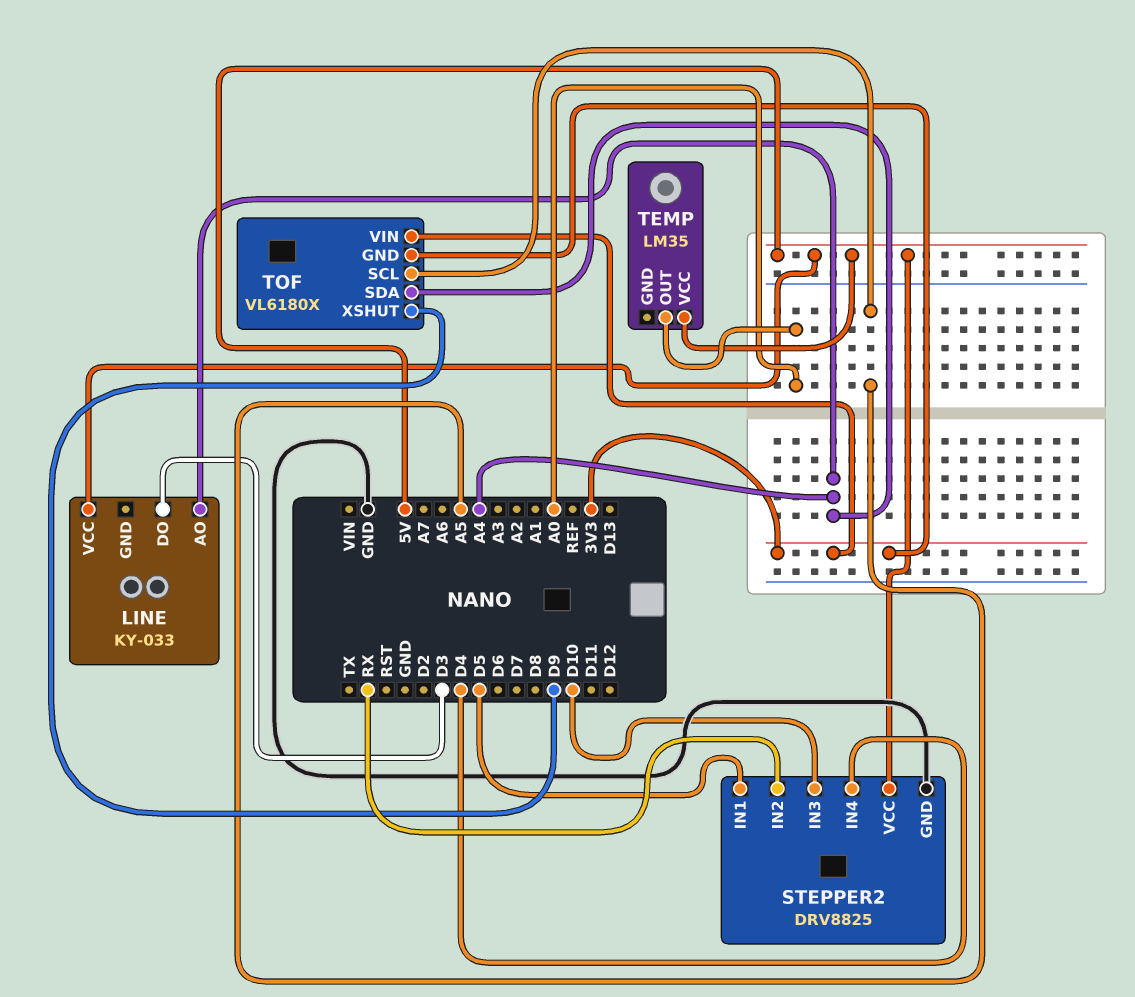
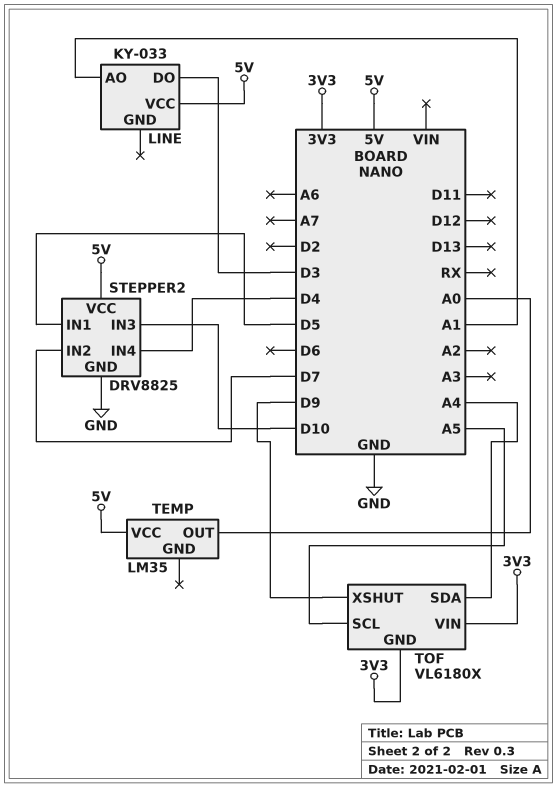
LINE pin AO: A4 -> A1
STEPPER2 pin IN2: RX -> D7

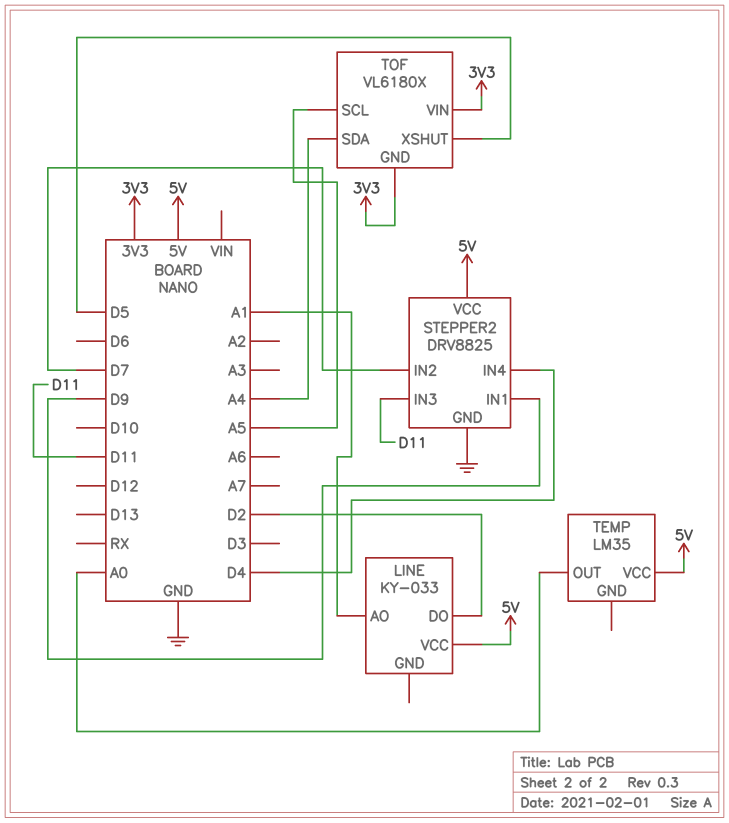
LINE pin DO: D3 -> D2
STEPPER2 pin IN1: D5 -> D9
STEPPER2 pin IN3: D10 -> D11
TOF pin XSHUT: D9 -> D5

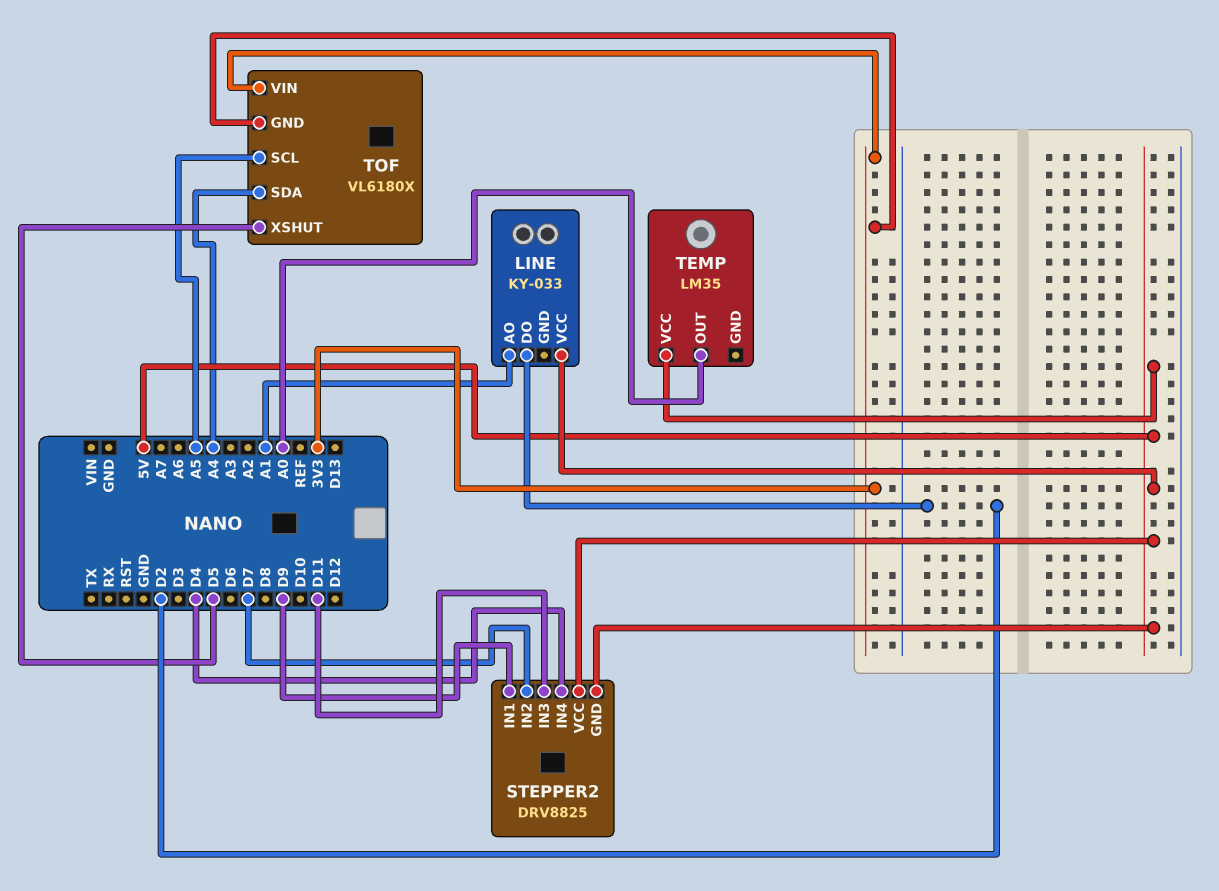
STEPPER2 pin GND: GND -> 5V

